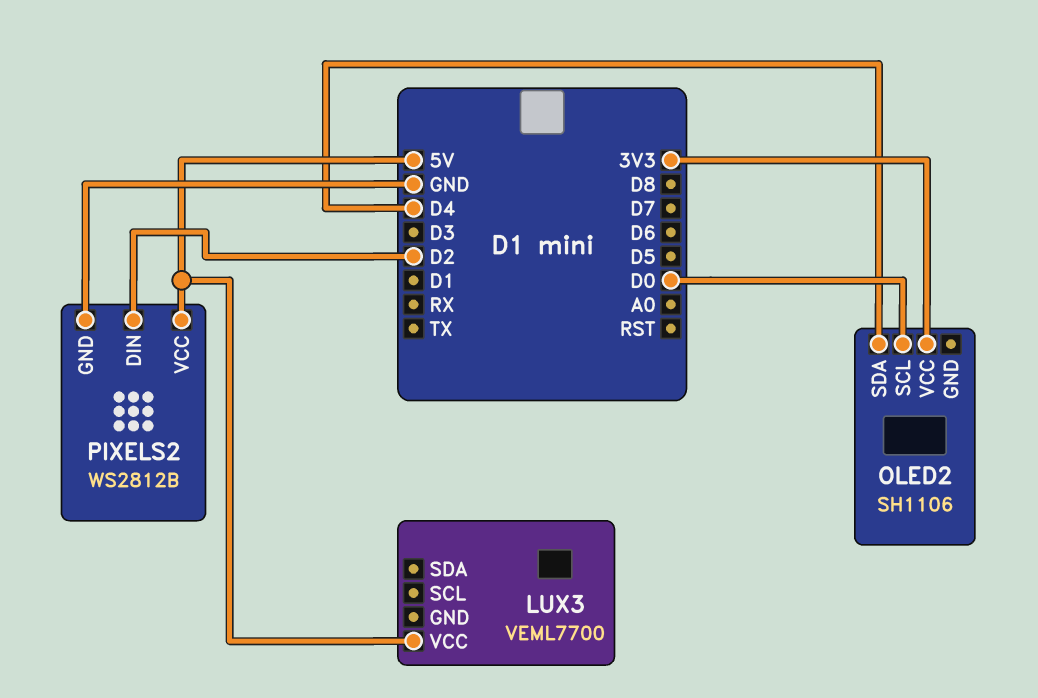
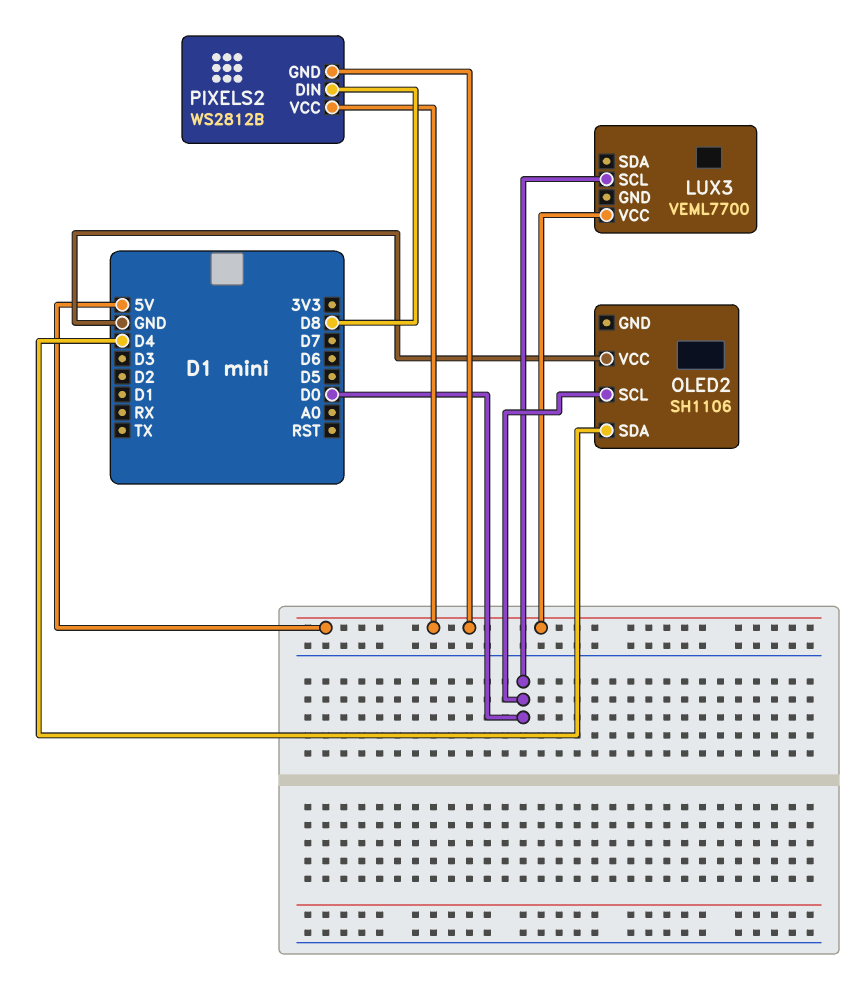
LUX3 pin SCL: none -> D0
OLED2 pin VCC: 3V3 -> GND
PIXELS2 pin DIN: D2 -> D8
PIXELS2 pin GND: GND -> 5V

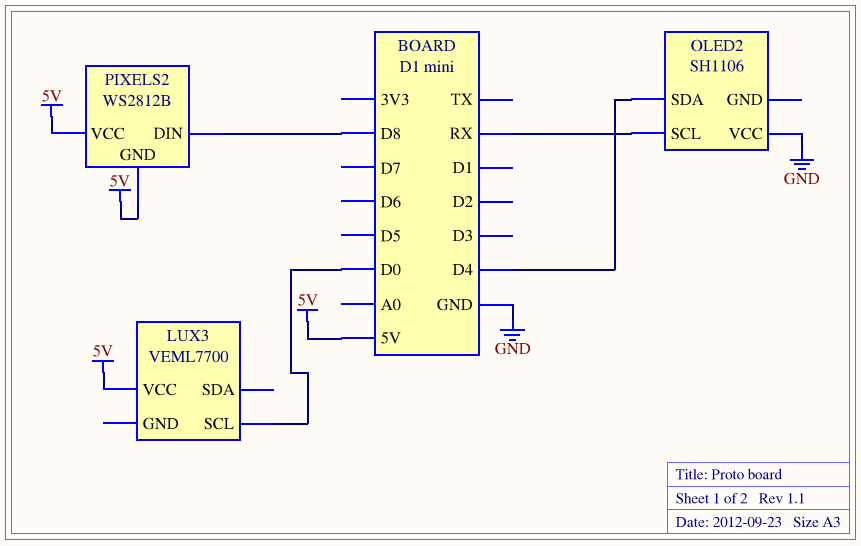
OLED2 pin SCL: D0 -> RX

